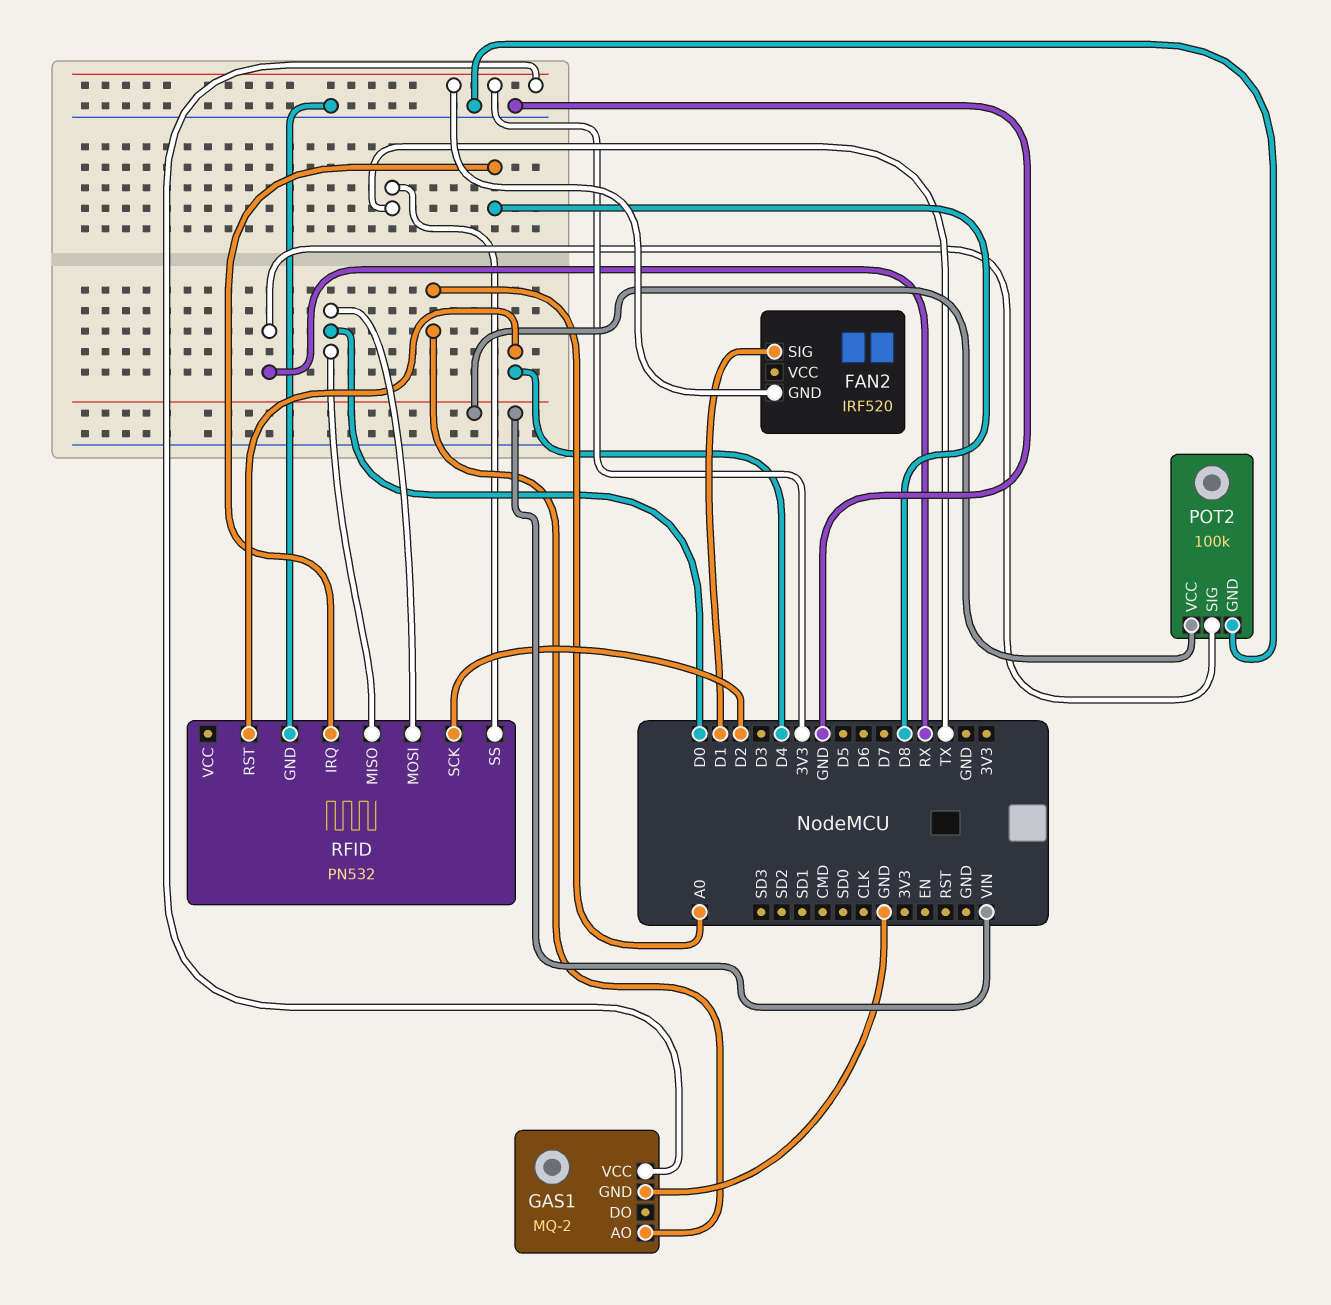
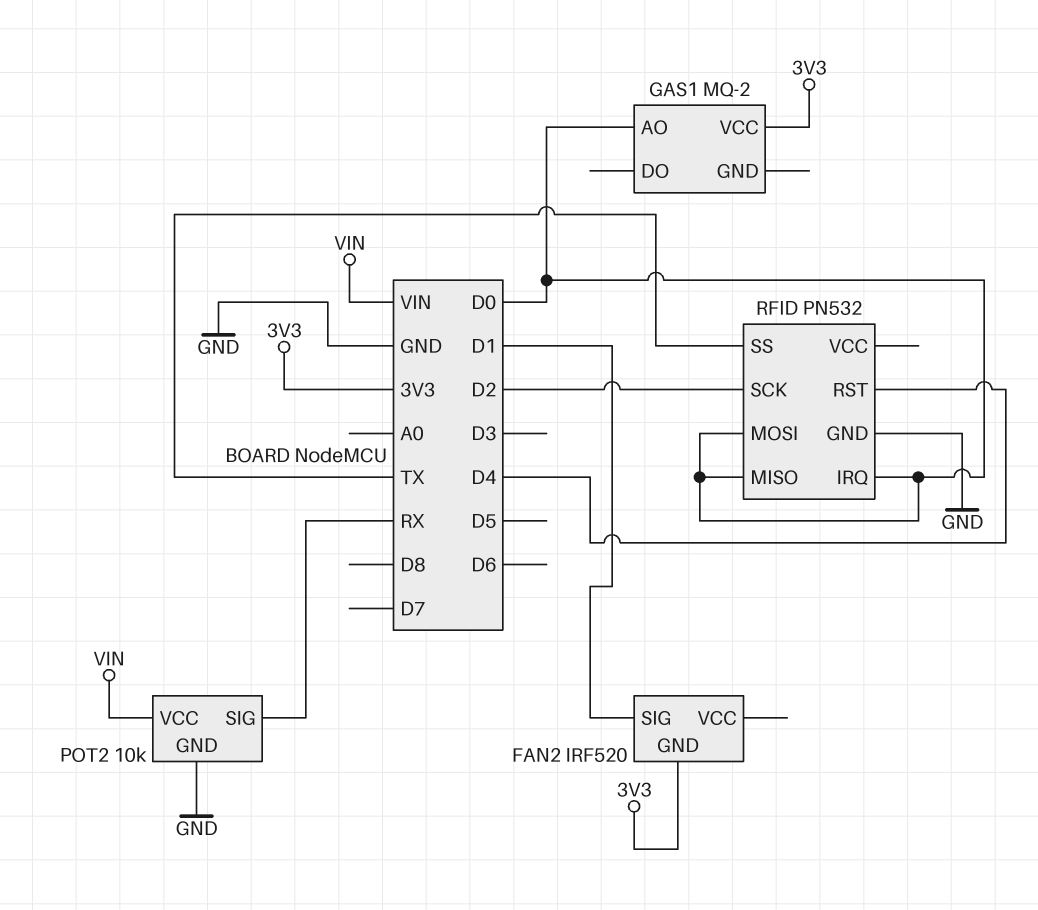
GAS1 pin AO: A0 -> D0
GAS1 pin GND: GND -> none
POT2: 100k -> 10k
RFID pin IRQ: D8 -> D0

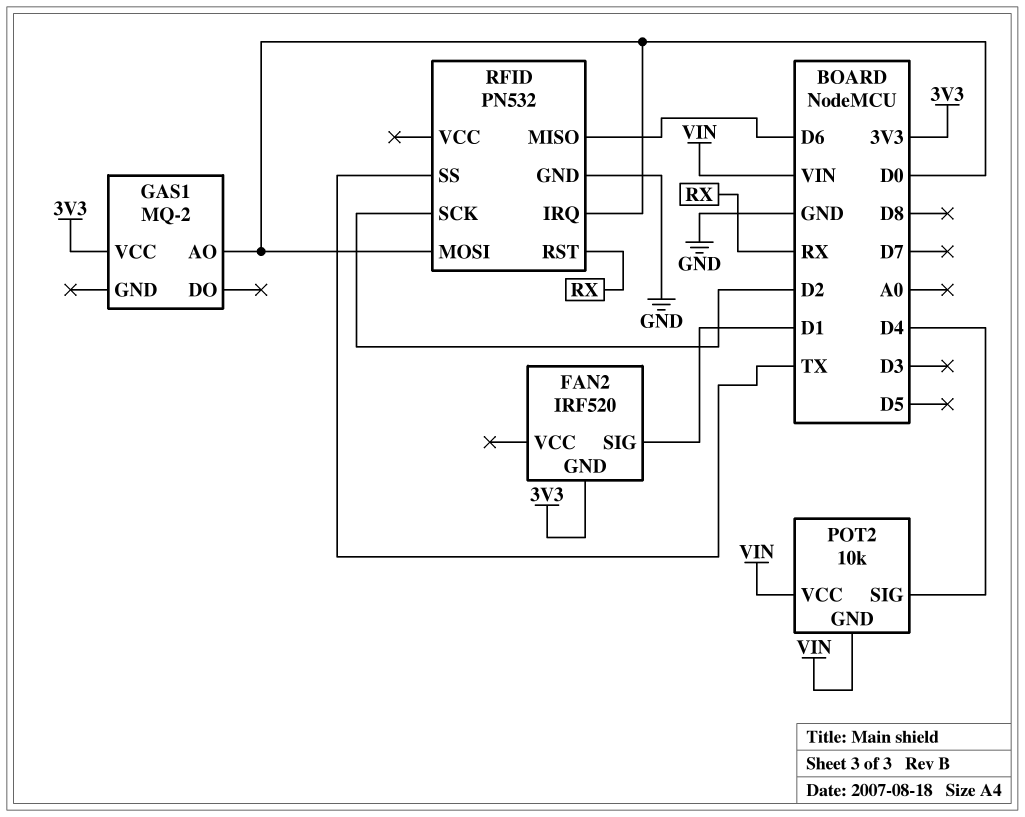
POT2 pin GND: GND -> VIN
POT2 pin SIG: RX -> D4
RFID pin MISO: D0 -> D6
RFID pin RST: D4 -> RX

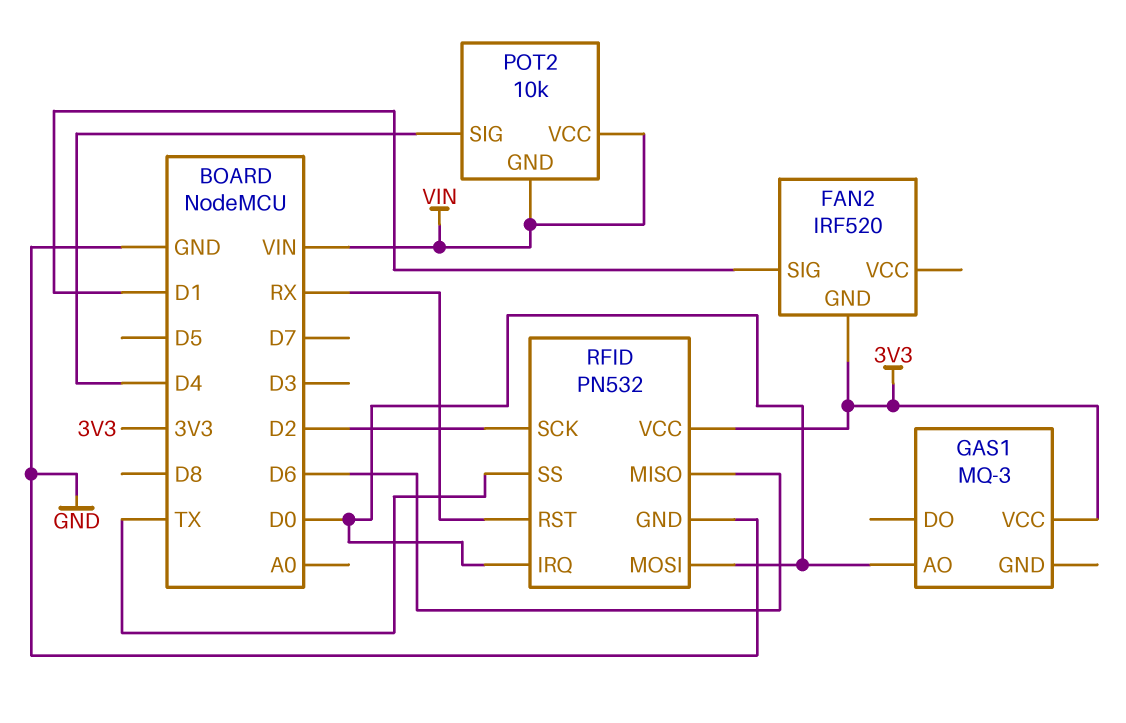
GAS1: MQ-2 -> MQ-3
RFID pin VCC: none -> 3V3

